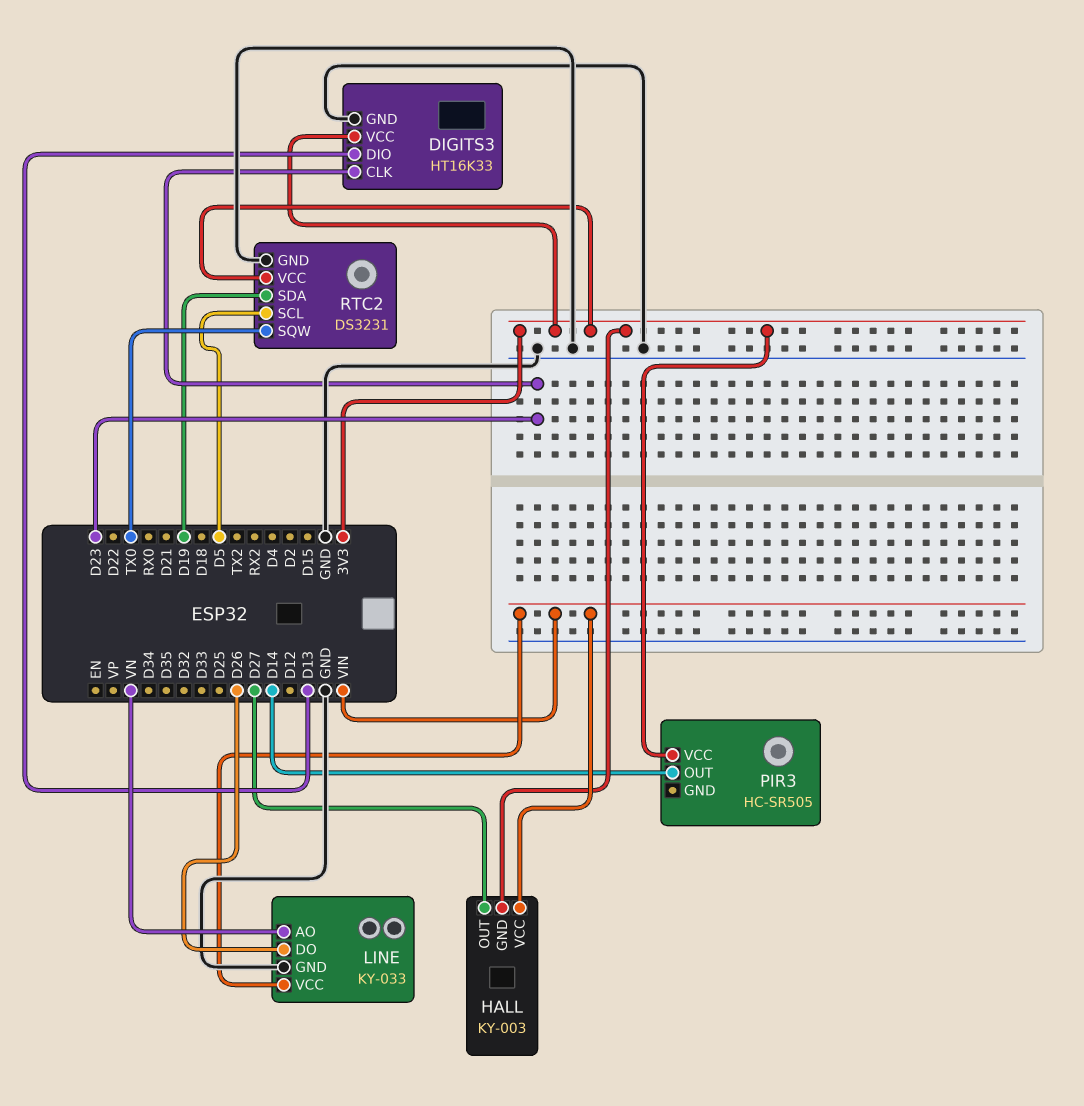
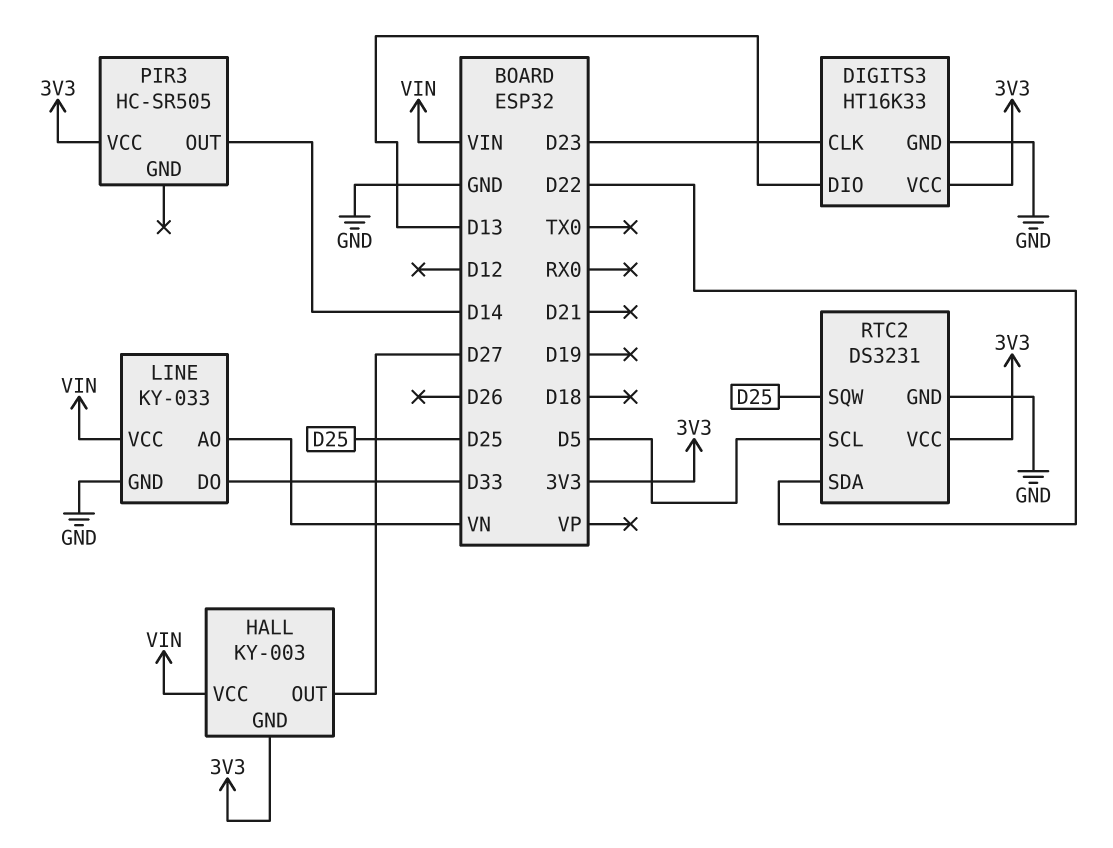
LINE pin DO: D26 -> D33
RTC2 pin SDA: D19 -> D22
RTC2 pin SQW: TX0 -> D25

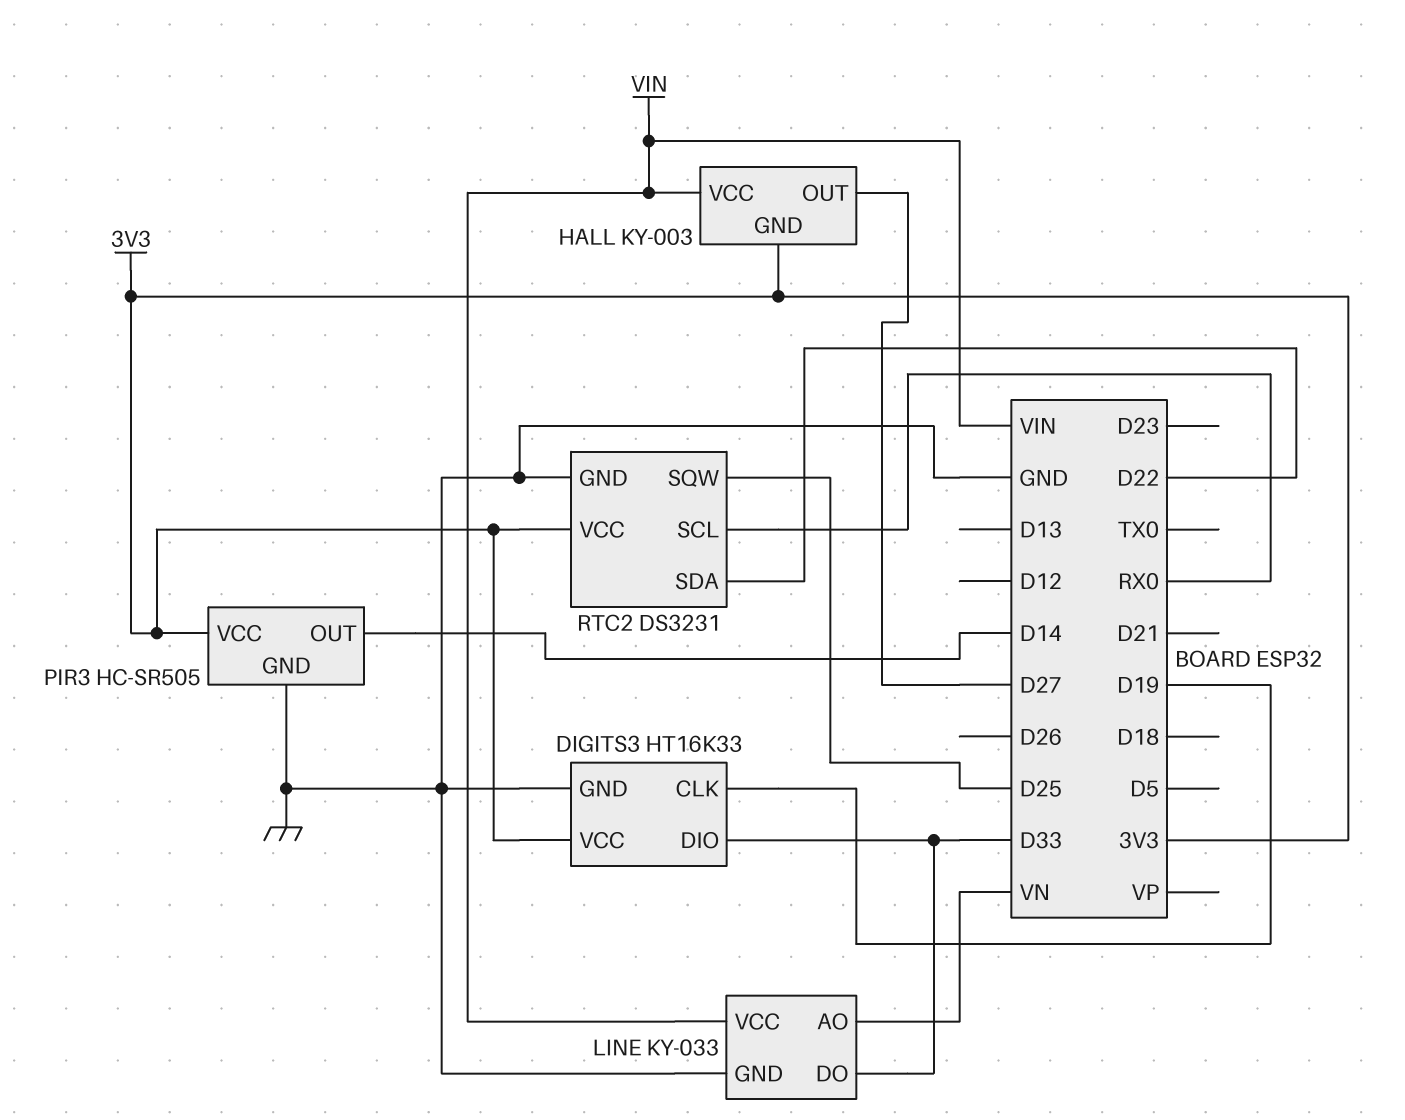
DIGITS3 pin CLK: D23 -> D19
DIGITS3 pin DIO: D13 -> D33
PIR3 pin GND: none -> GND
RTC2 pin SCL: D5 -> RX0

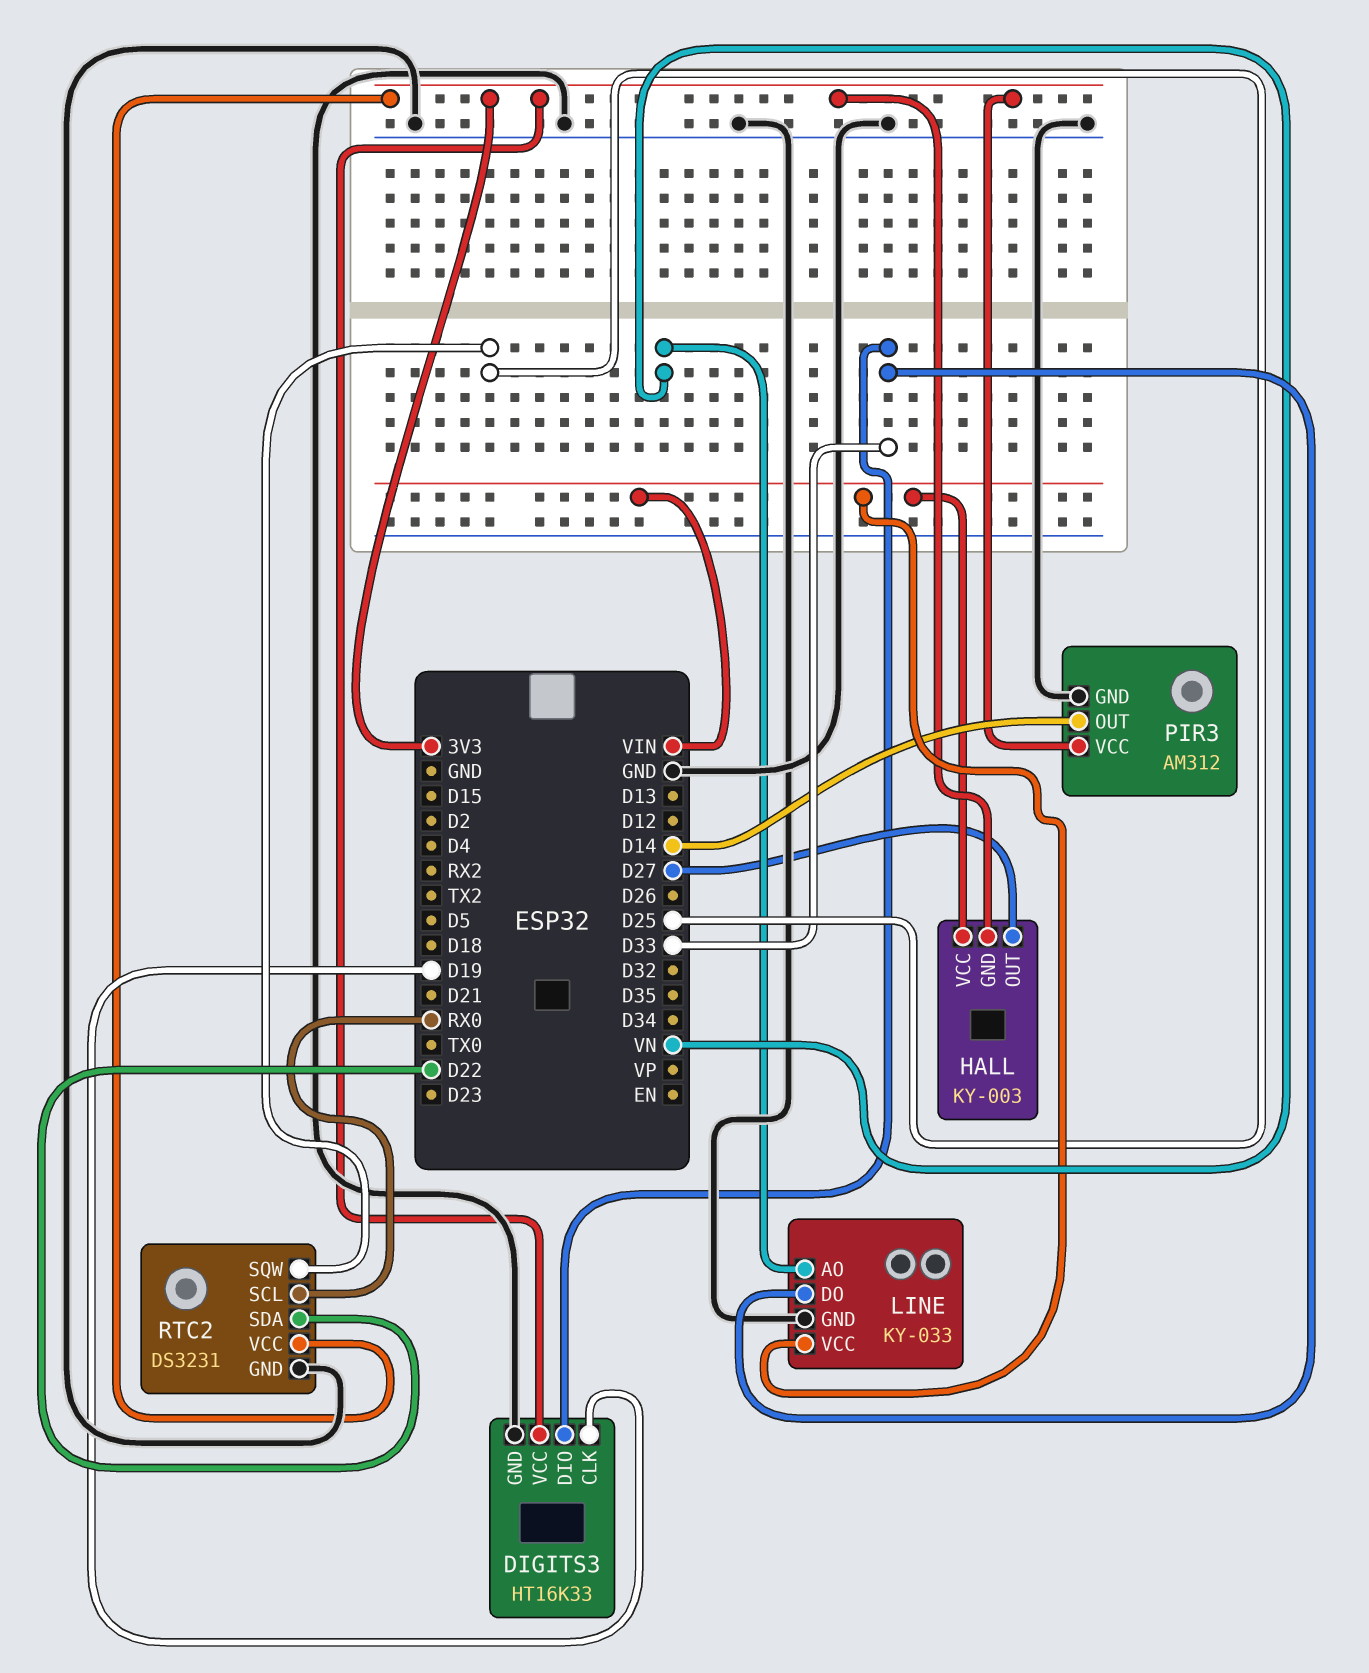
PIR3: HC-SR505 -> AM312

